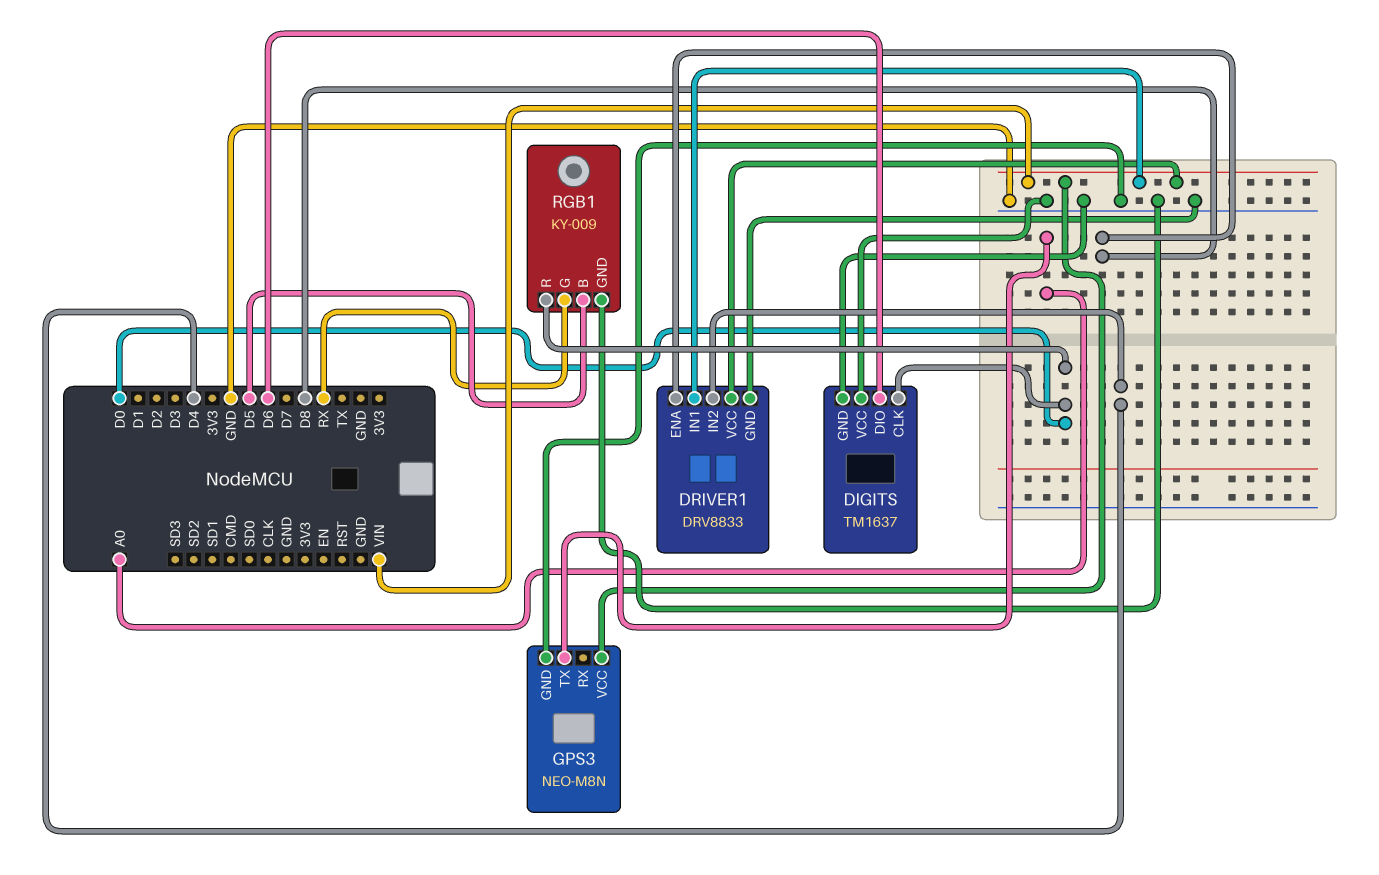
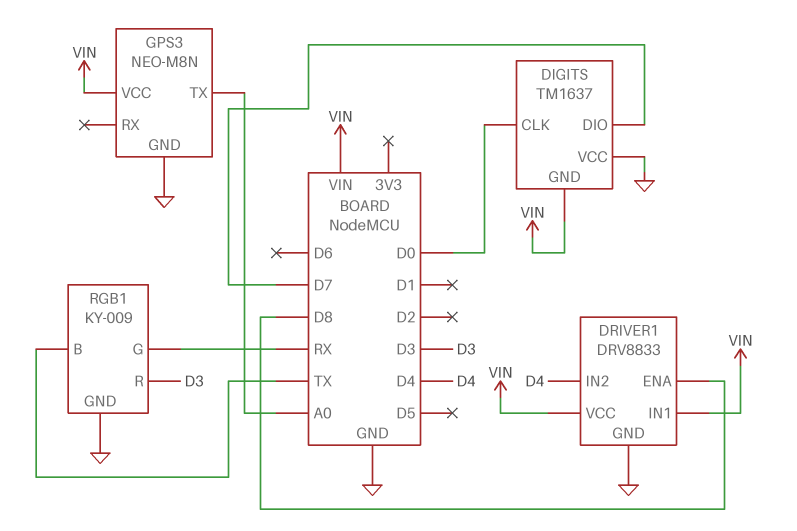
DIGITS pin DIO: D6 -> D7
DIGITS pin GND: GND -> VIN
RGB1 pin B: D5 -> TX
RGB1 pin R: D0 -> D3

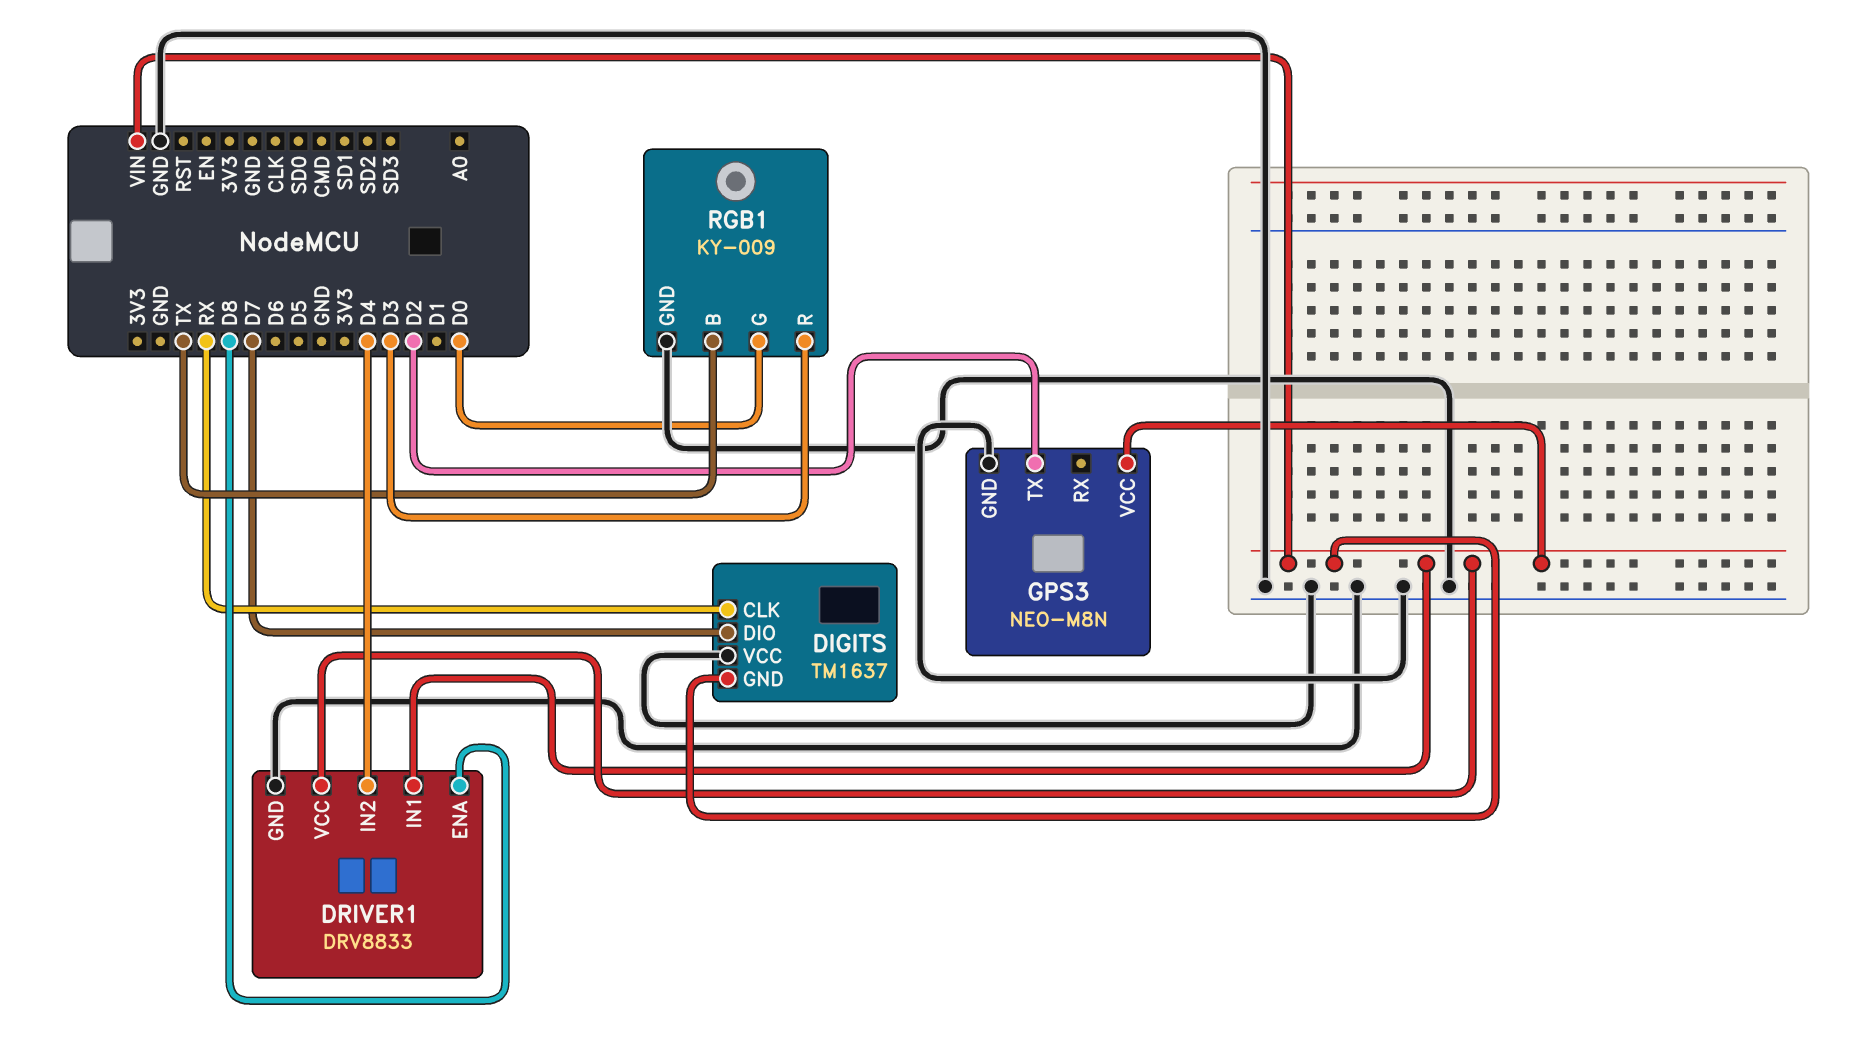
DIGITS pin CLK: D0 -> RX
GPS3 pin TX: A0 -> D2
RGB1 pin G: RX -> D0

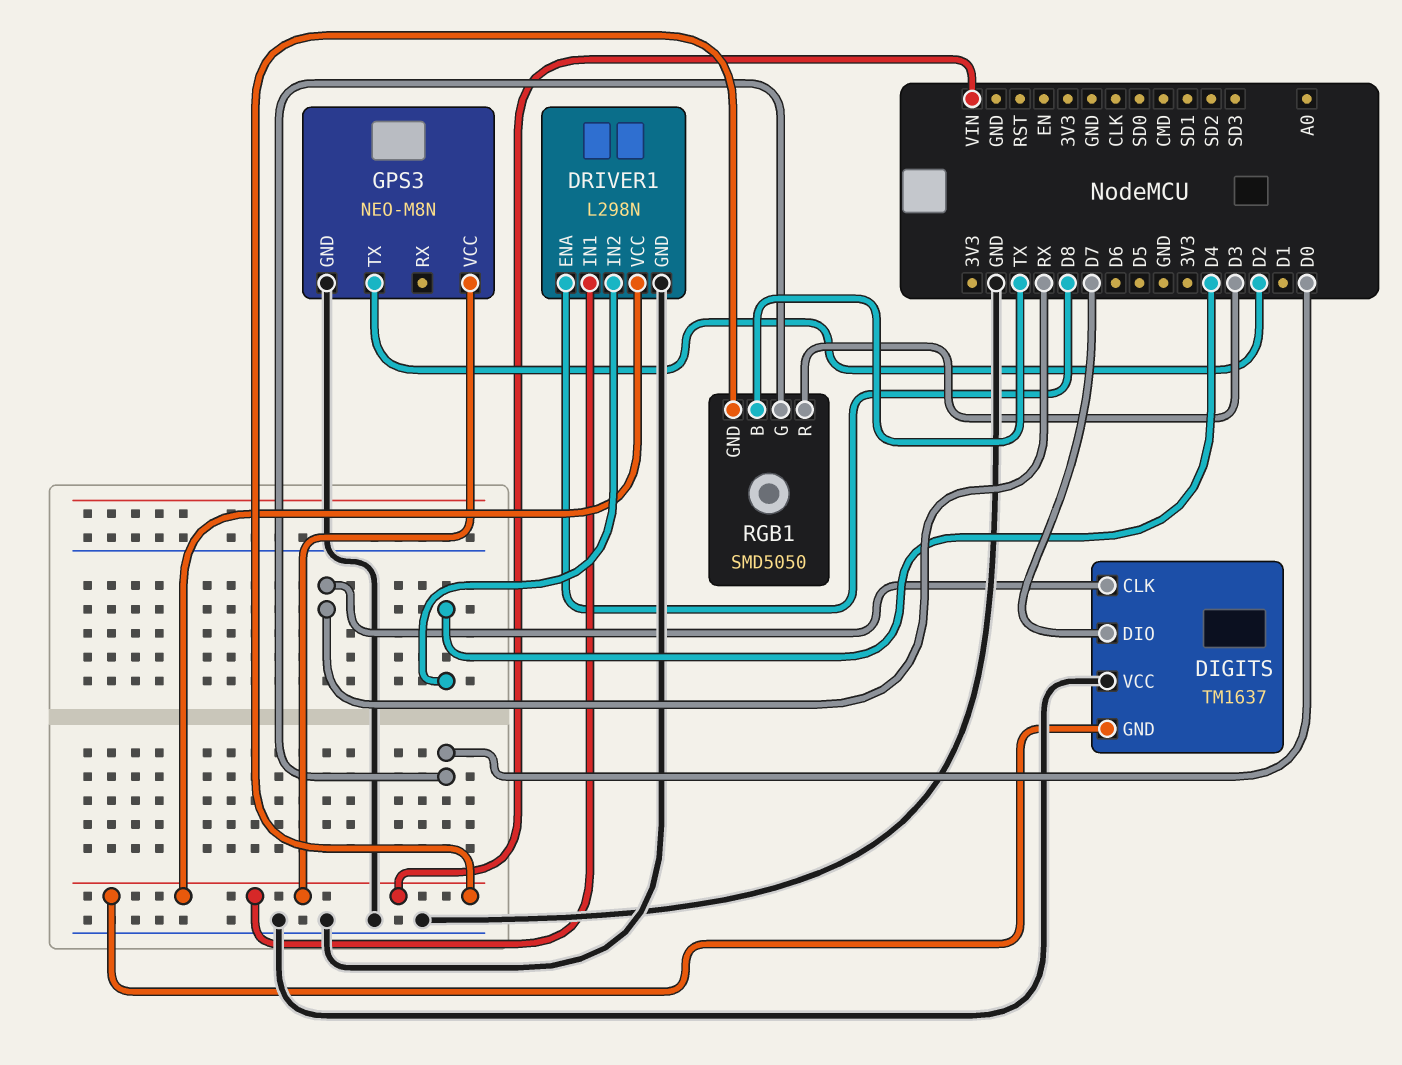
DRIVER1: DRV8833 -> L298N
RGB1: KY-009 -> SMD5050
RGB1 pin GND: GND -> VIN

